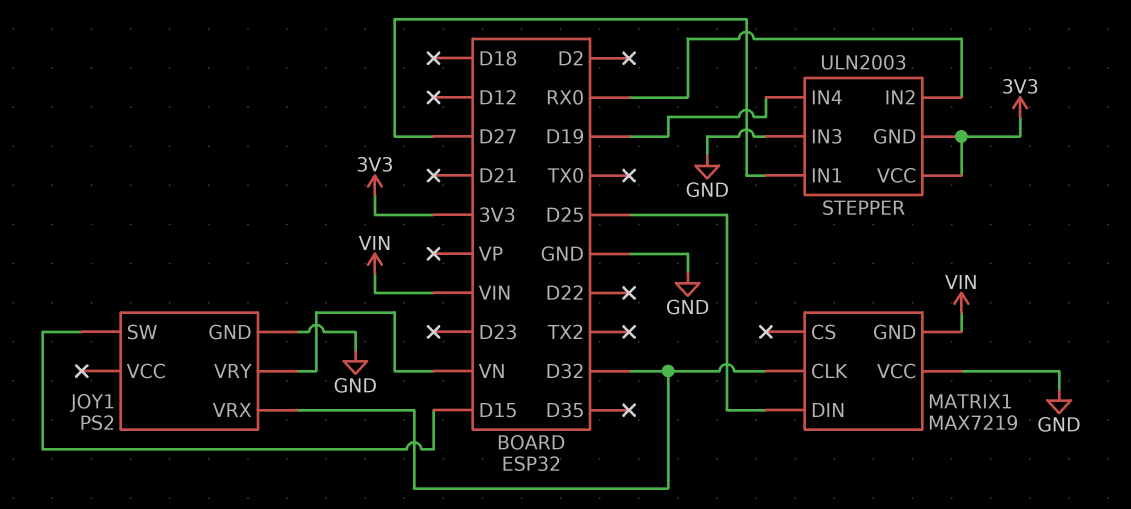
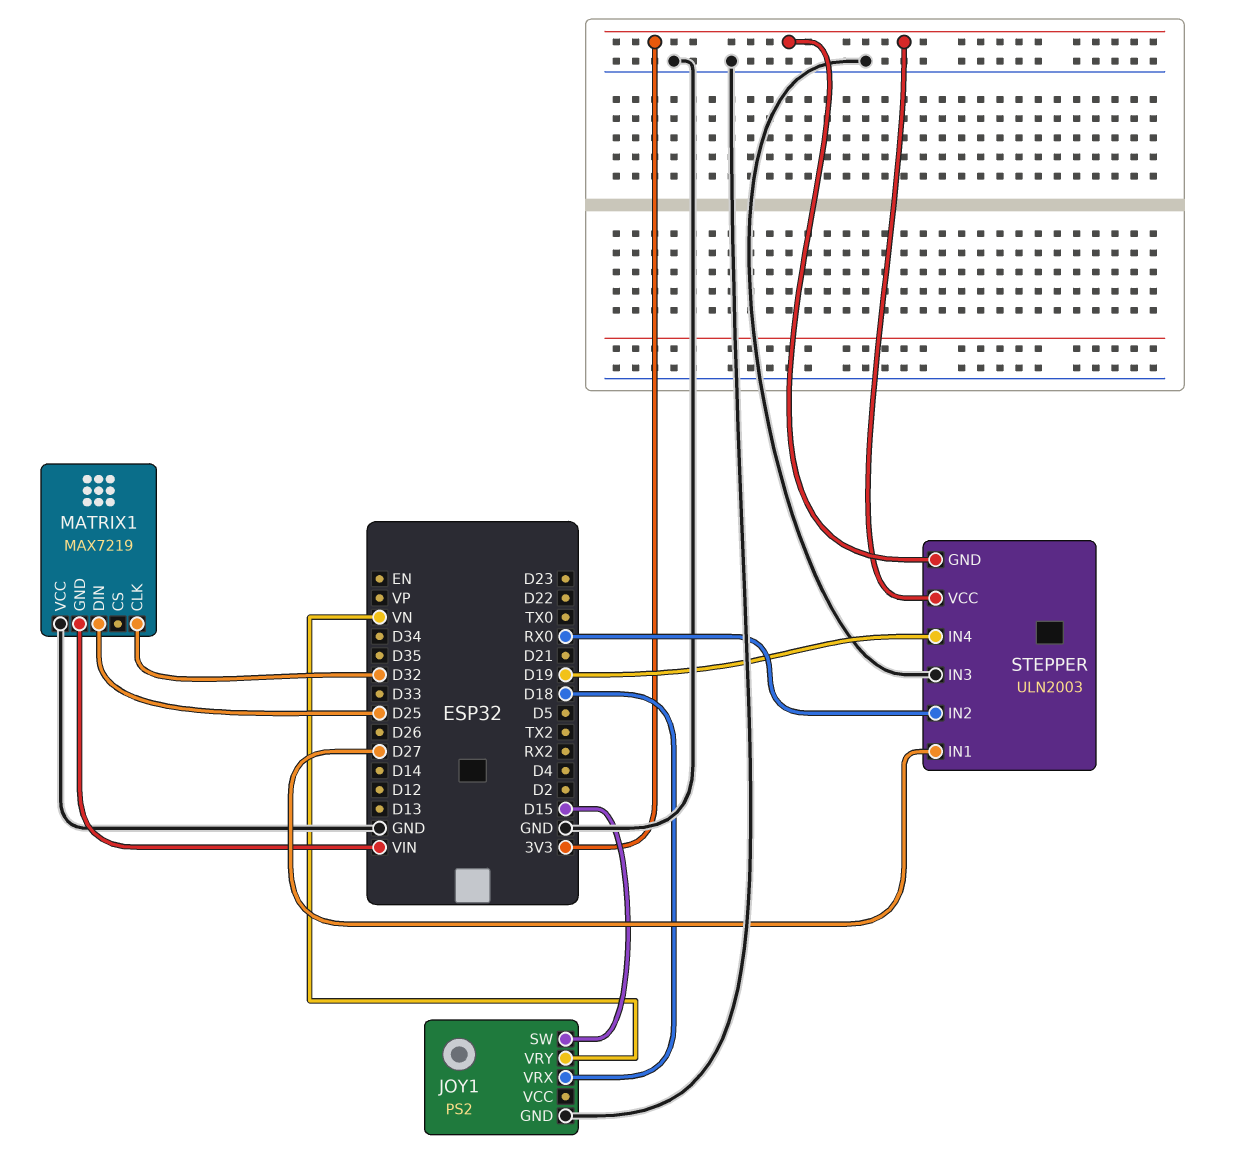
JOY1 pin VRX: D32 -> D18

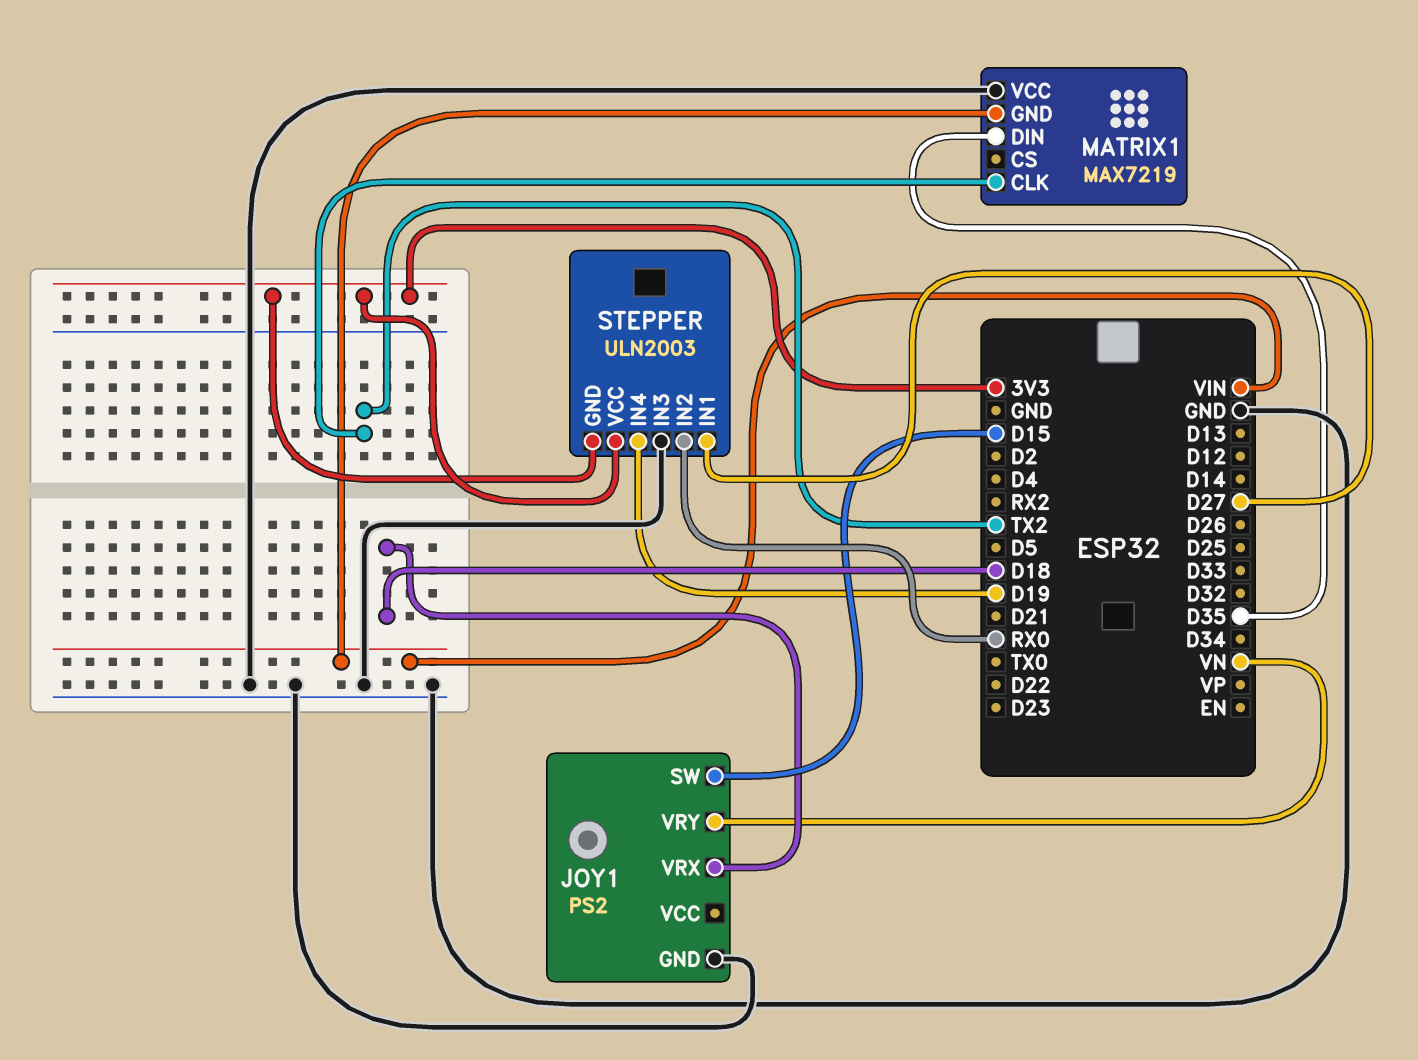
MATRIX1 pin CLK: D32 -> TX2
MATRIX1 pin DIN: D25 -> D35

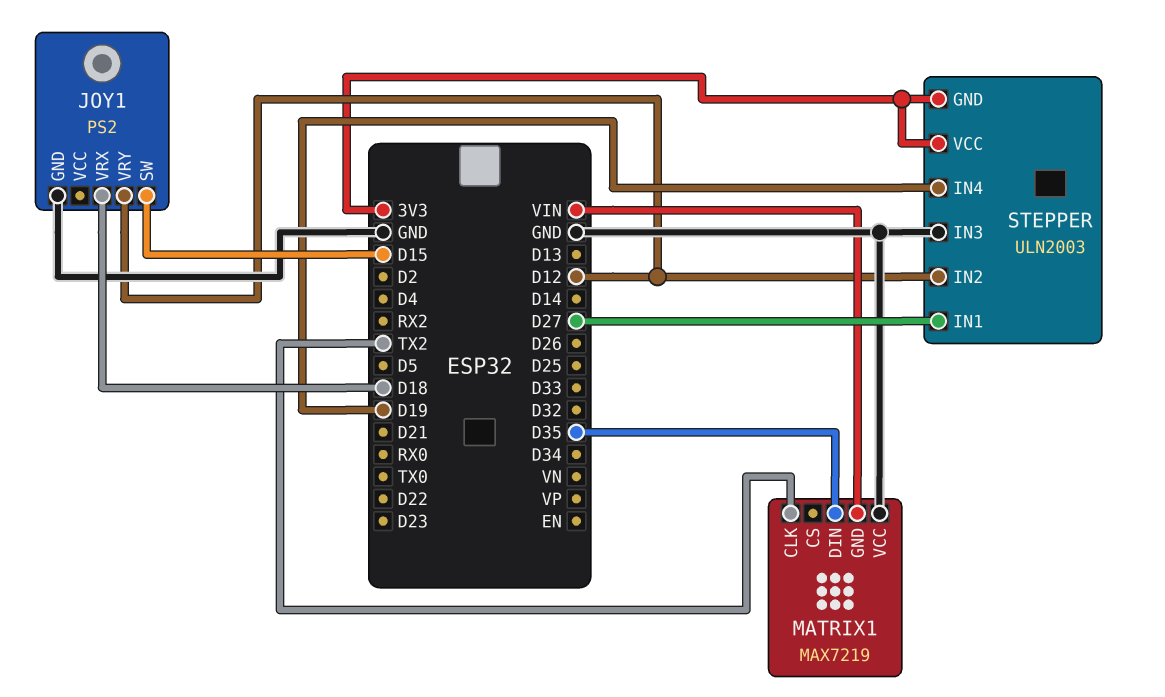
JOY1 pin VRY: VN -> D12
STEPPER pin IN2: RX0 -> D12

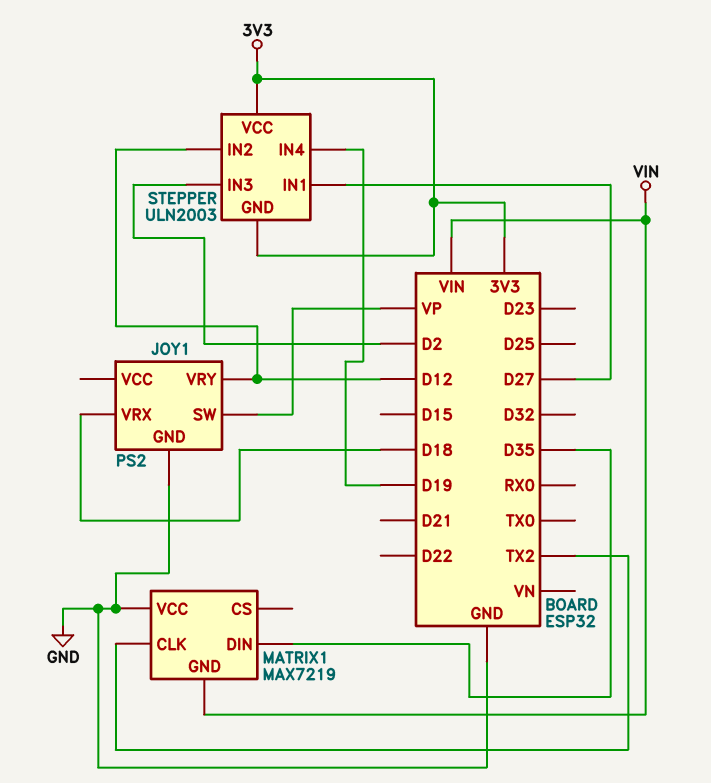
JOY1 pin SW: D15 -> VP
STEPPER pin IN3: GND -> D2

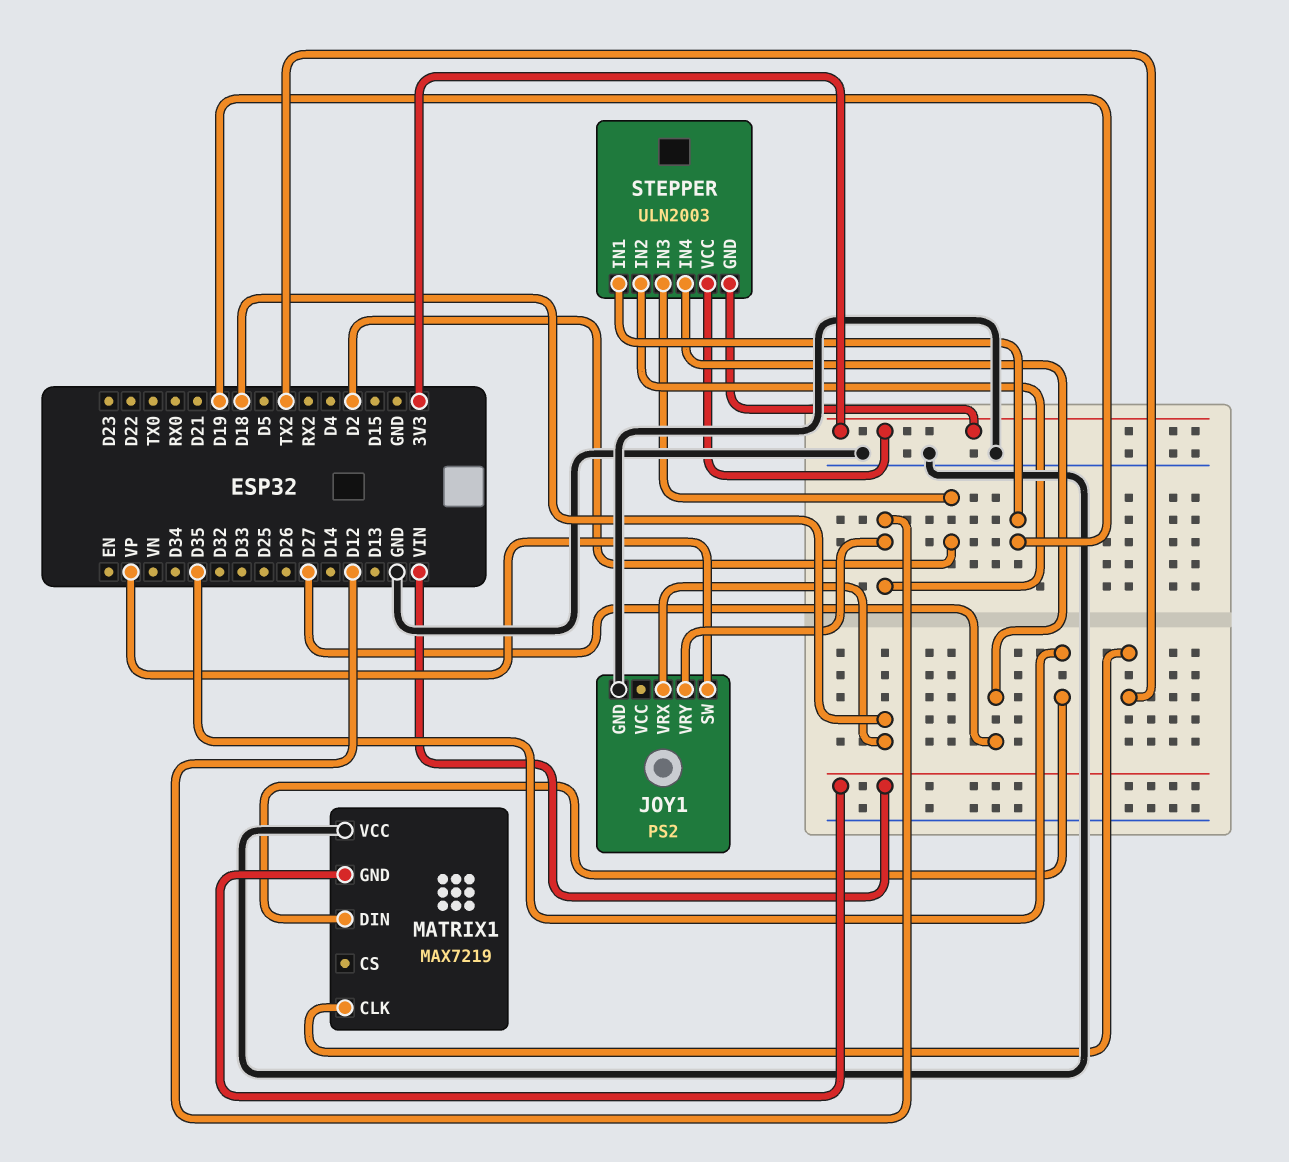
STEPPER pin IN1: D27 -> D19
STEPPER pin IN4: D19 -> D27

